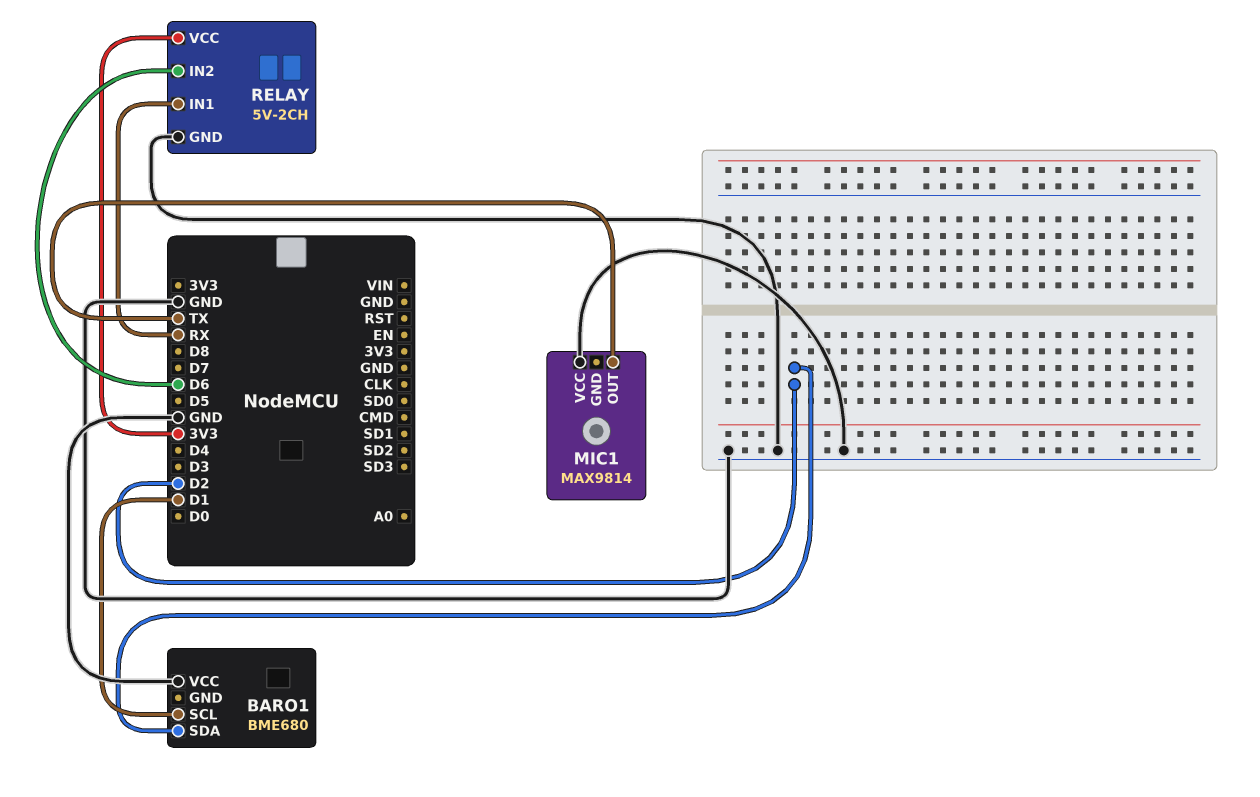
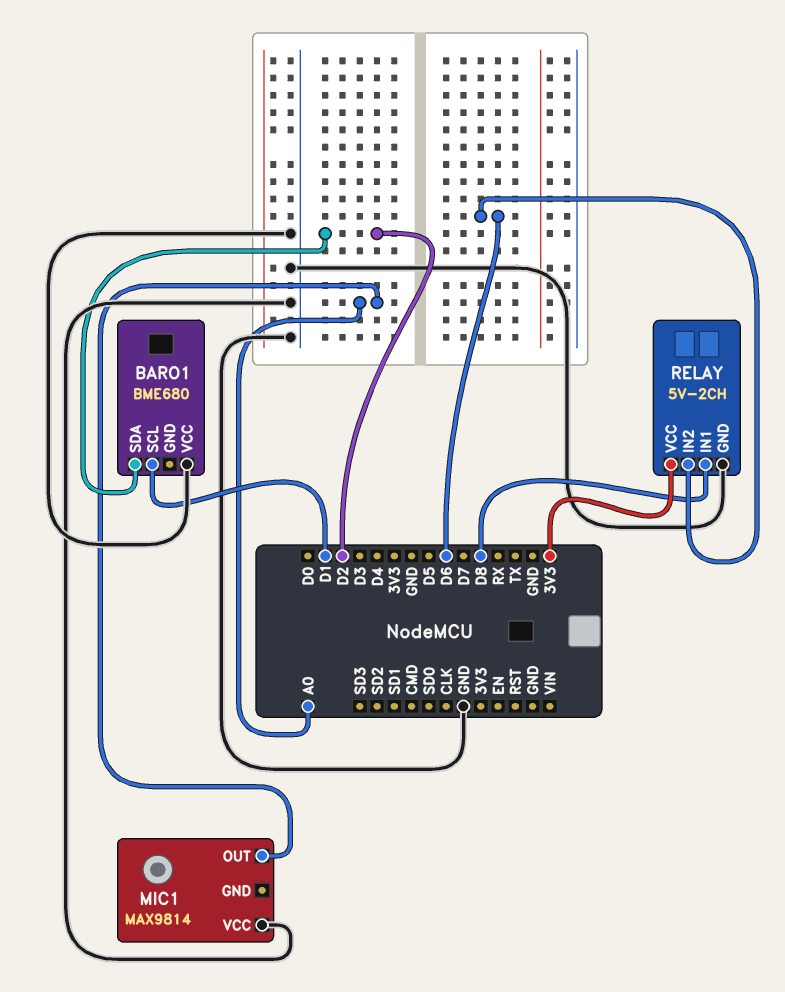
MIC1 pin OUT: TX -> A0
RELAY pin IN1: RX -> D8

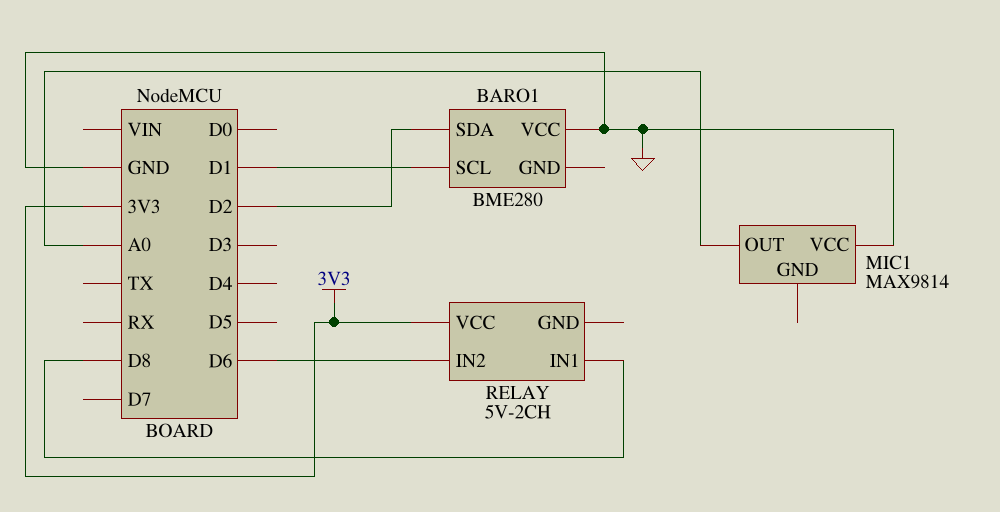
BARO1: BME680 -> BME280
RELAY pin GND: GND -> none

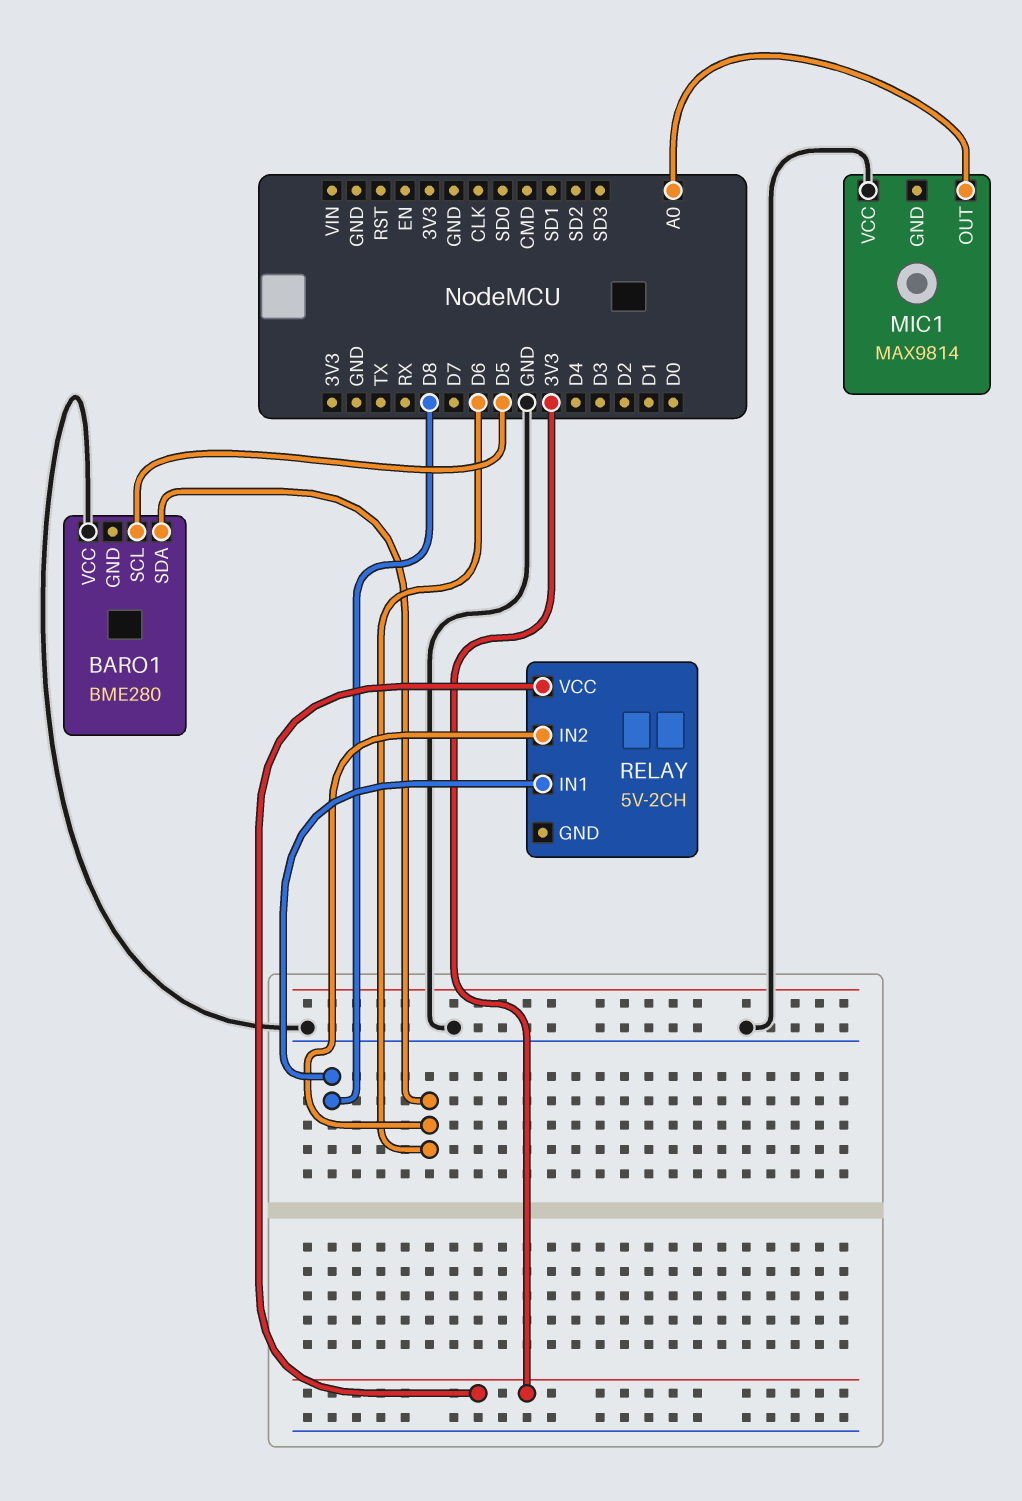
BARO1 pin SCL: D1 -> D5
BARO1 pin SDA: D2 -> D6

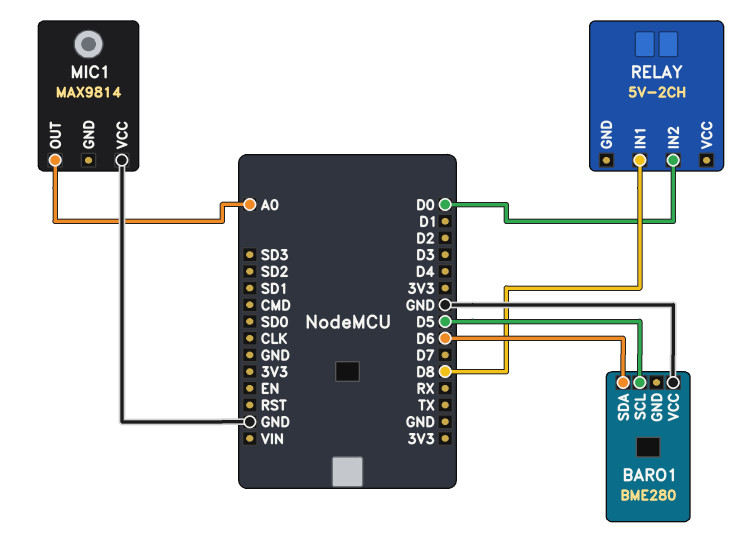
RELAY pin IN2: D6 -> D0
RELAY pin VCC: 3V3 -> none

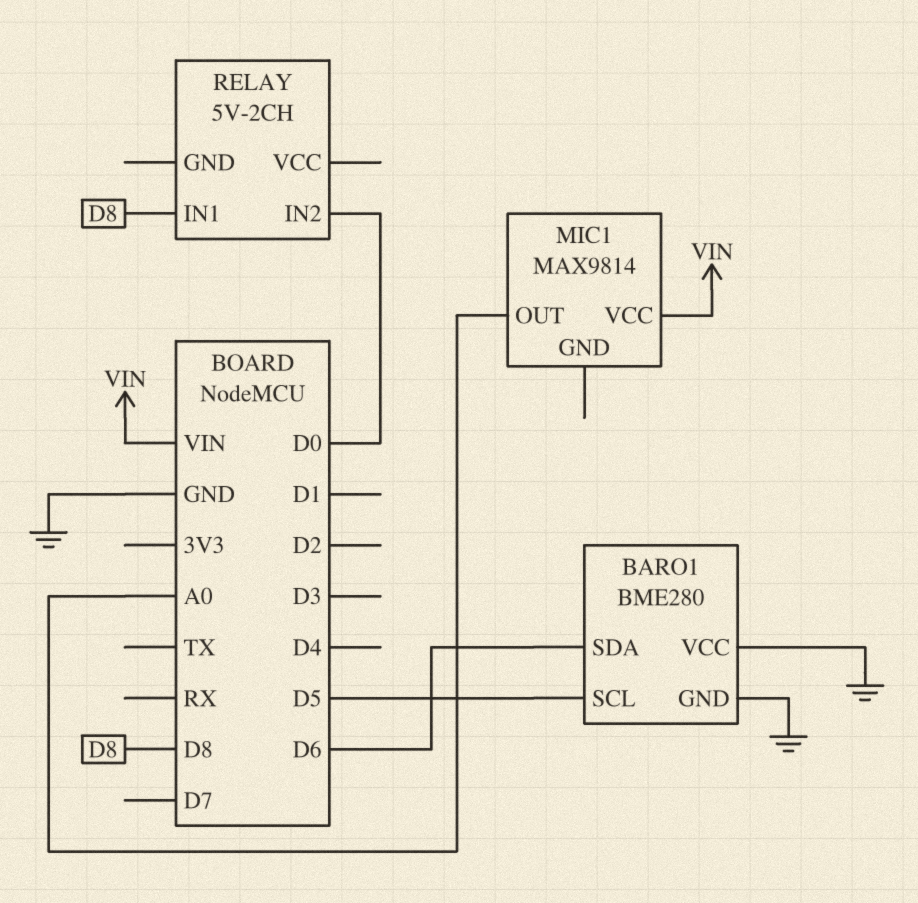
BARO1 pin GND: none -> GND
MIC1 pin VCC: GND -> VIN

